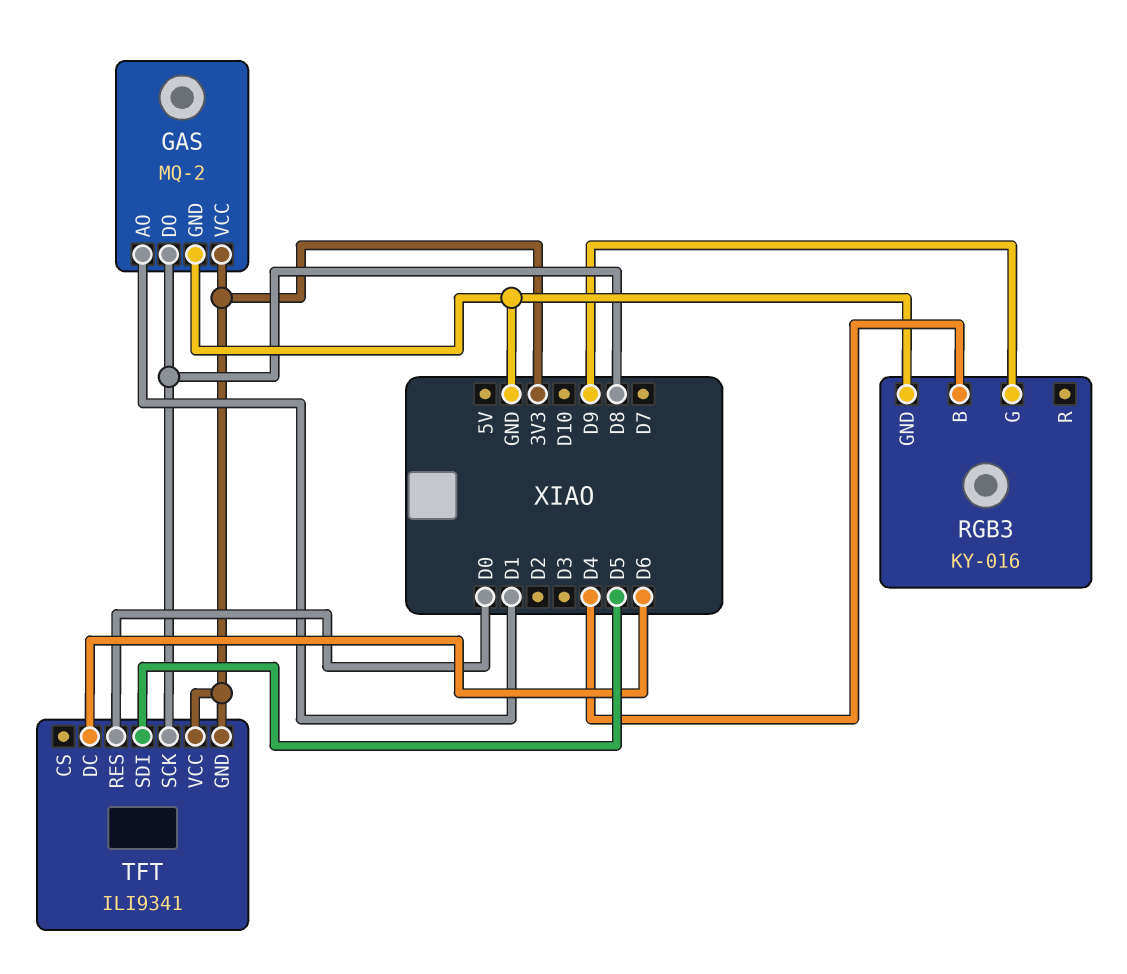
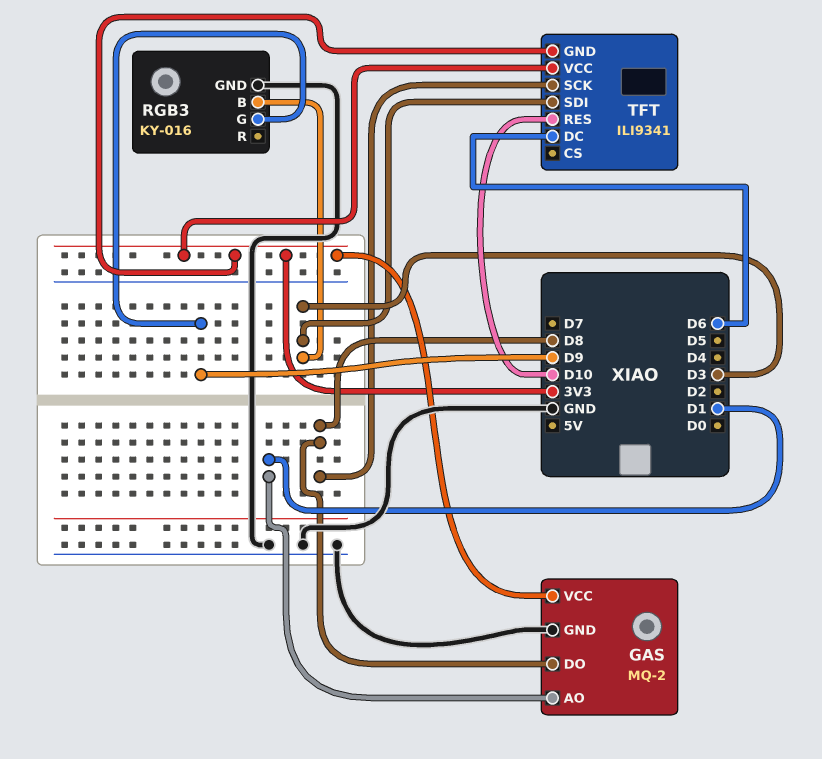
RGB3 pin B: D4 -> D3
TFT pin RES: D0 -> D10
TFT pin SDI: D5 -> D3

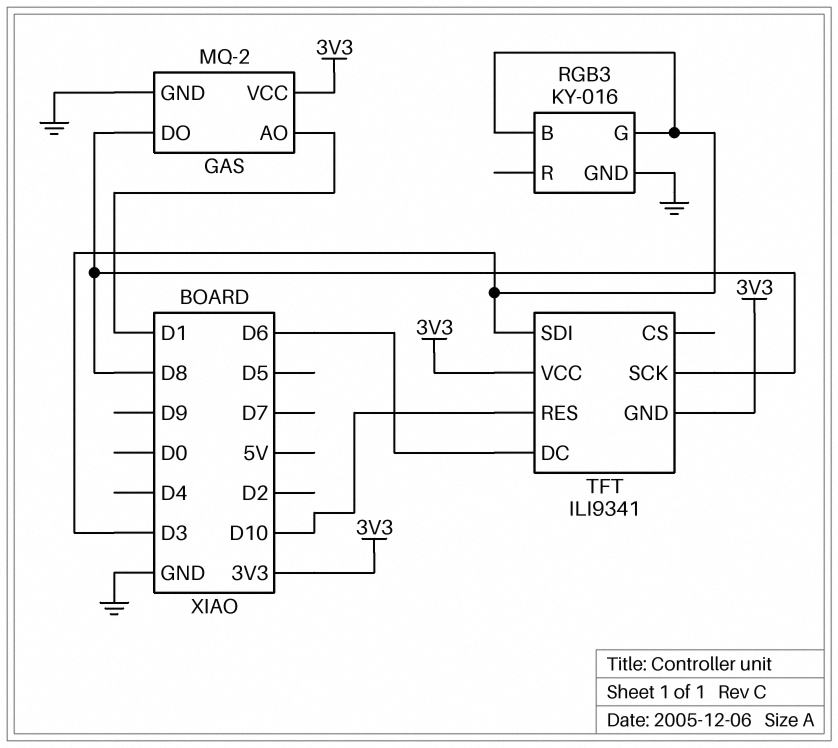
RGB3 pin G: D9 -> D3

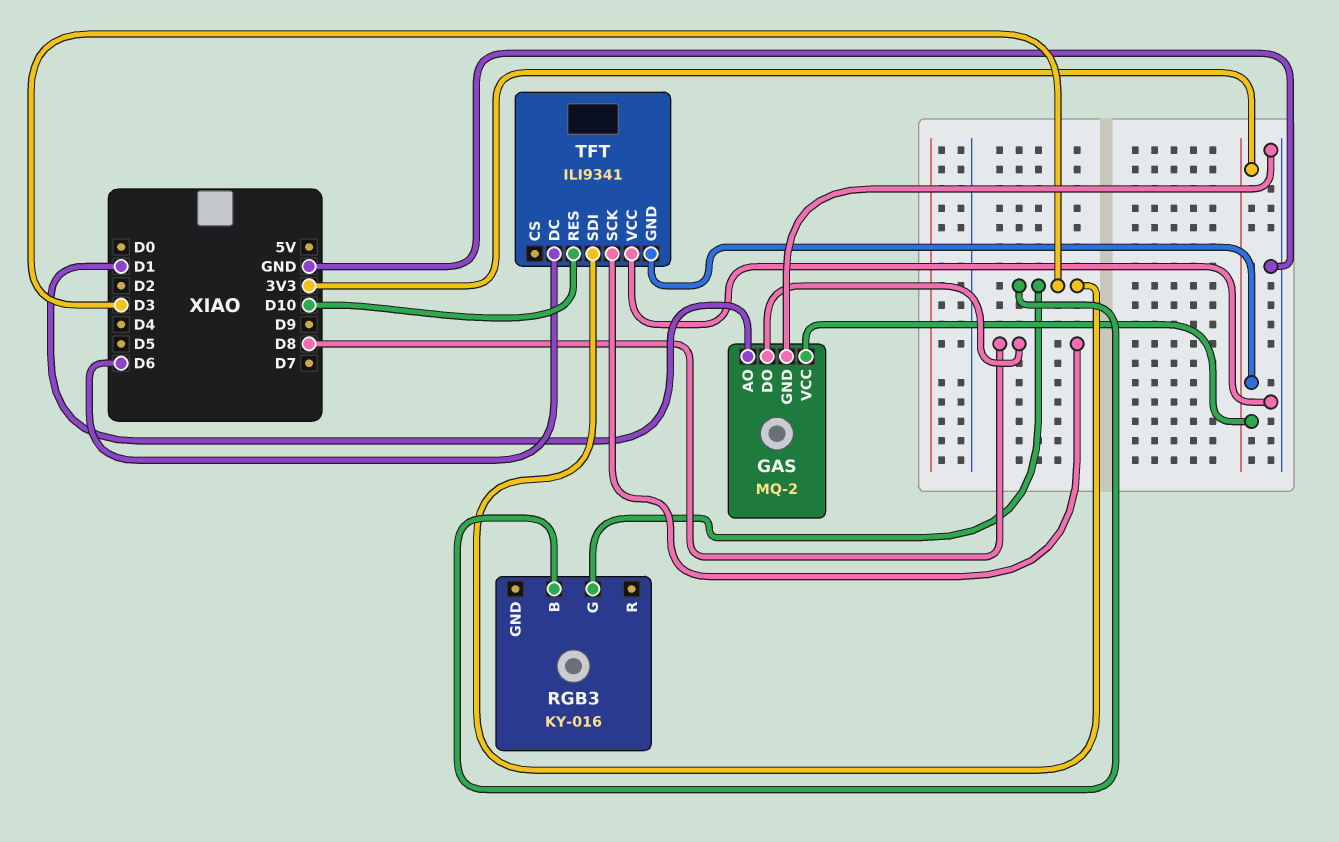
RGB3 pin GND: GND -> none
TFT pin VCC: 3V3 -> GND

